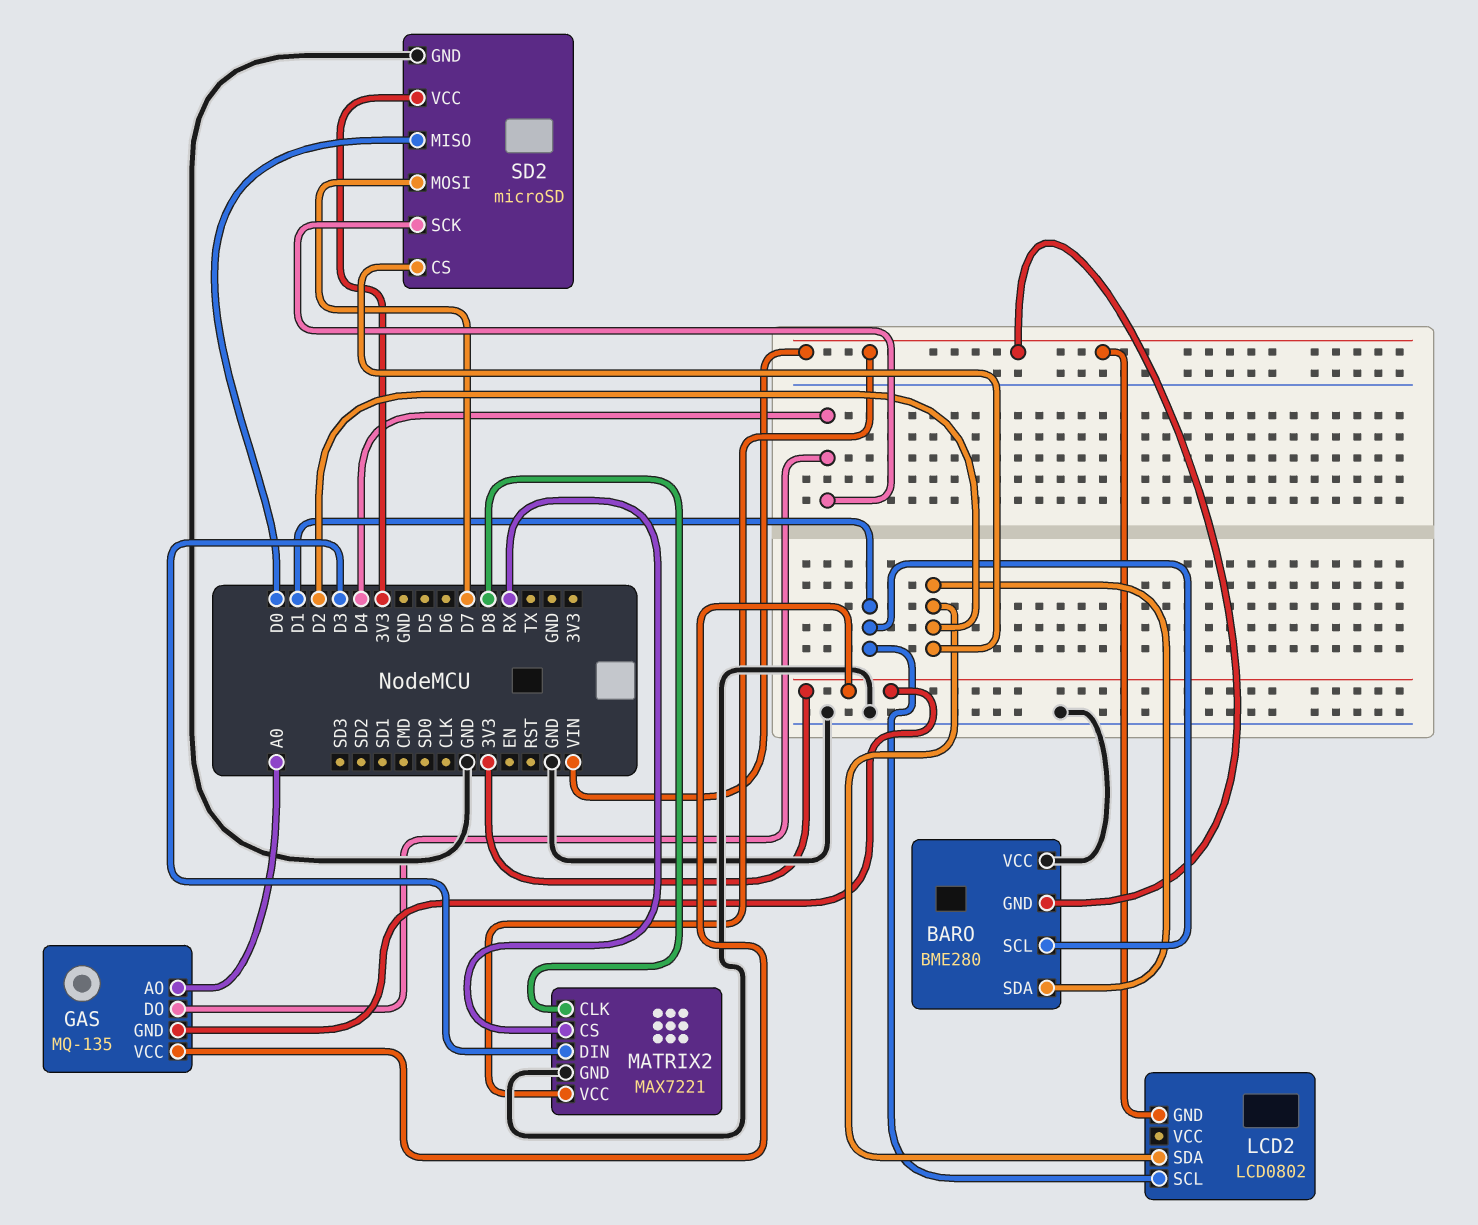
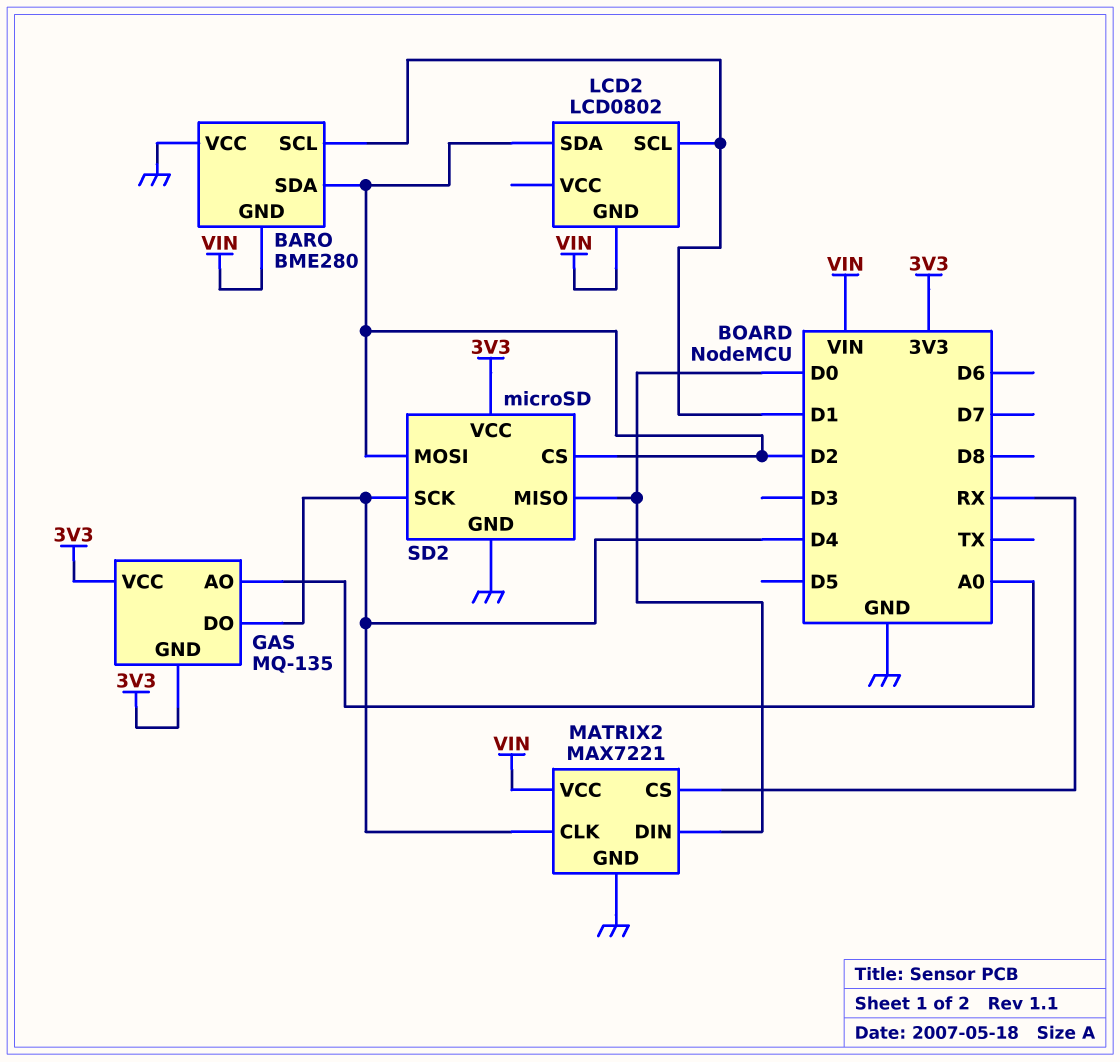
MATRIX2 pin CLK: D8 -> D4
MATRIX2 pin DIN: D3 -> D0
SD2 pin MOSI: D7 -> D2

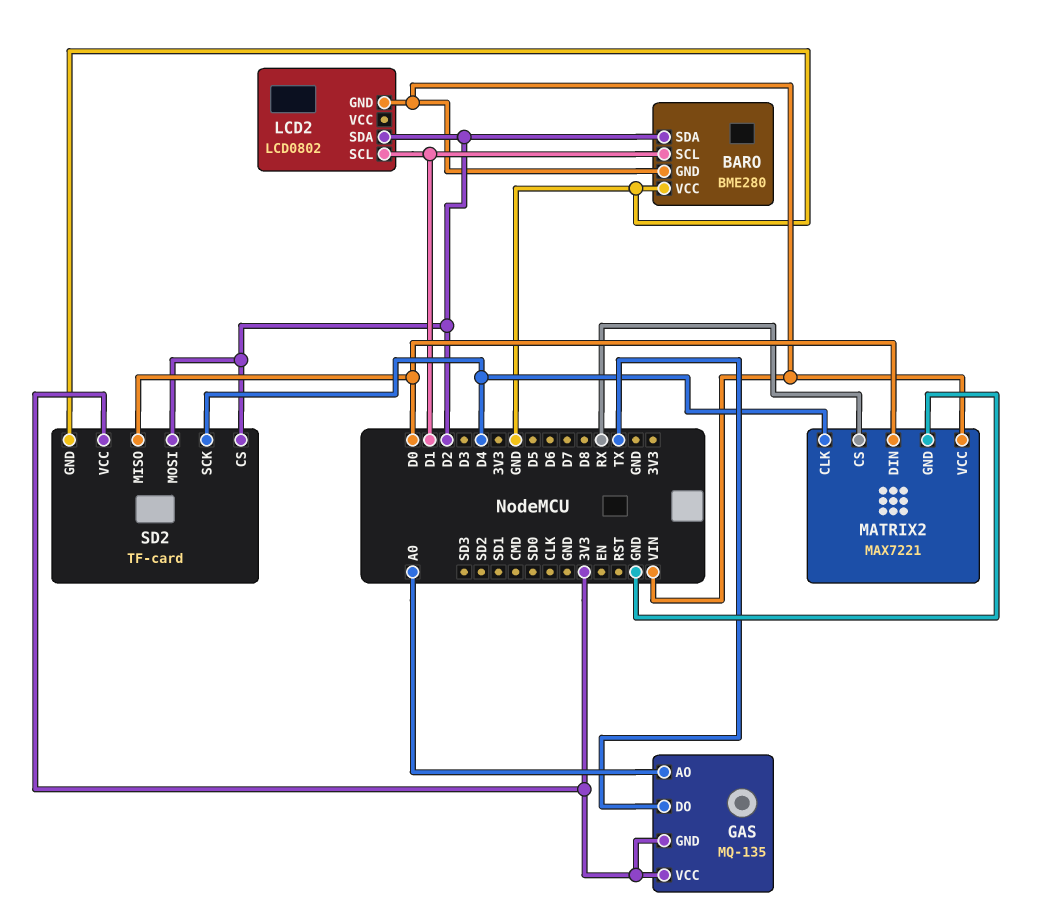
GAS pin DO: D4 -> TX
SD2: microSD -> TF-card

